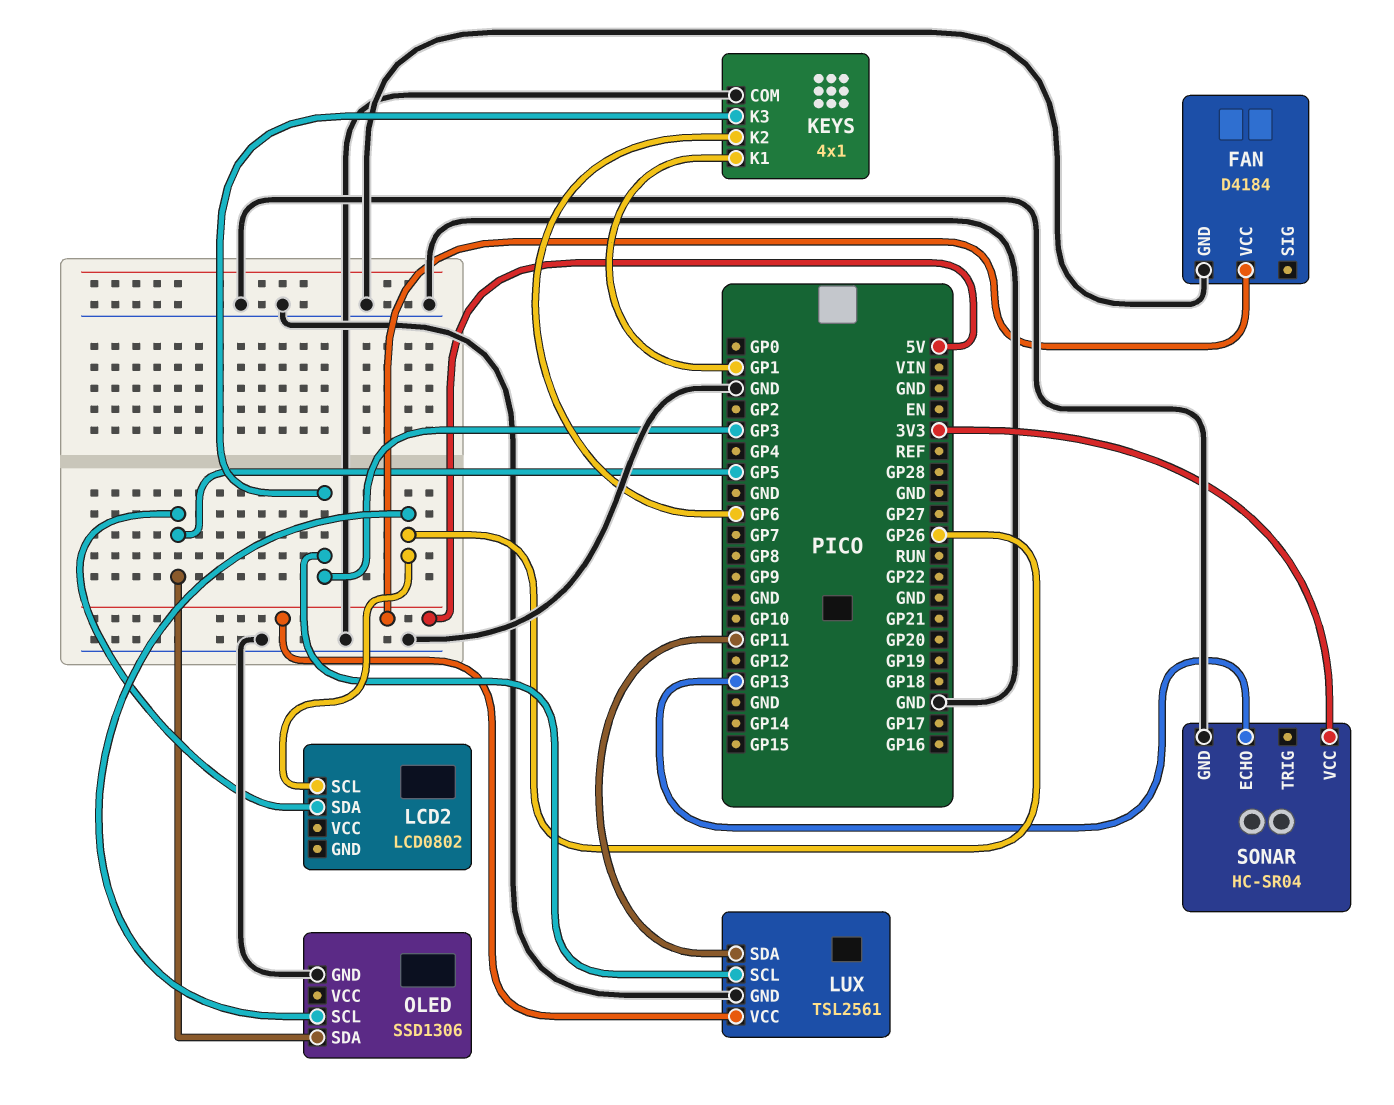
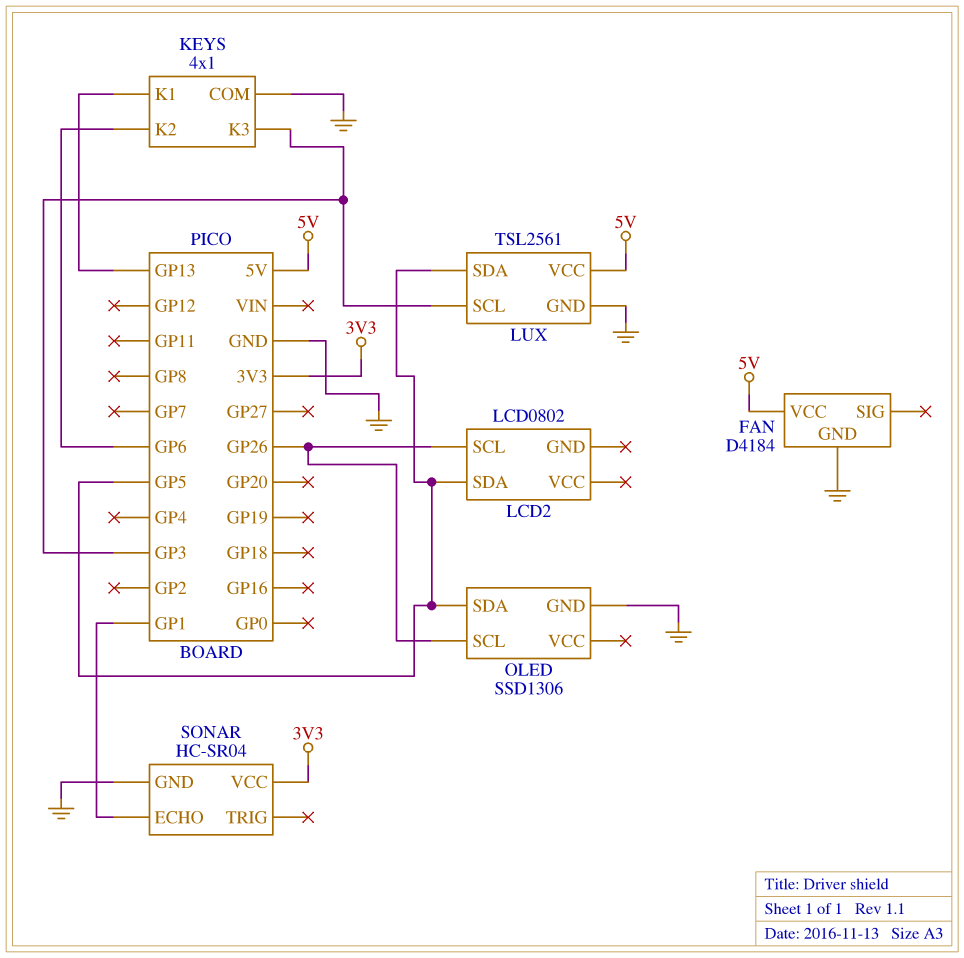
KEYS pin K1: GP1 -> GP13
LUX pin SDA: GP11 -> GP5
SONAR pin ECHO: GP13 -> GP1

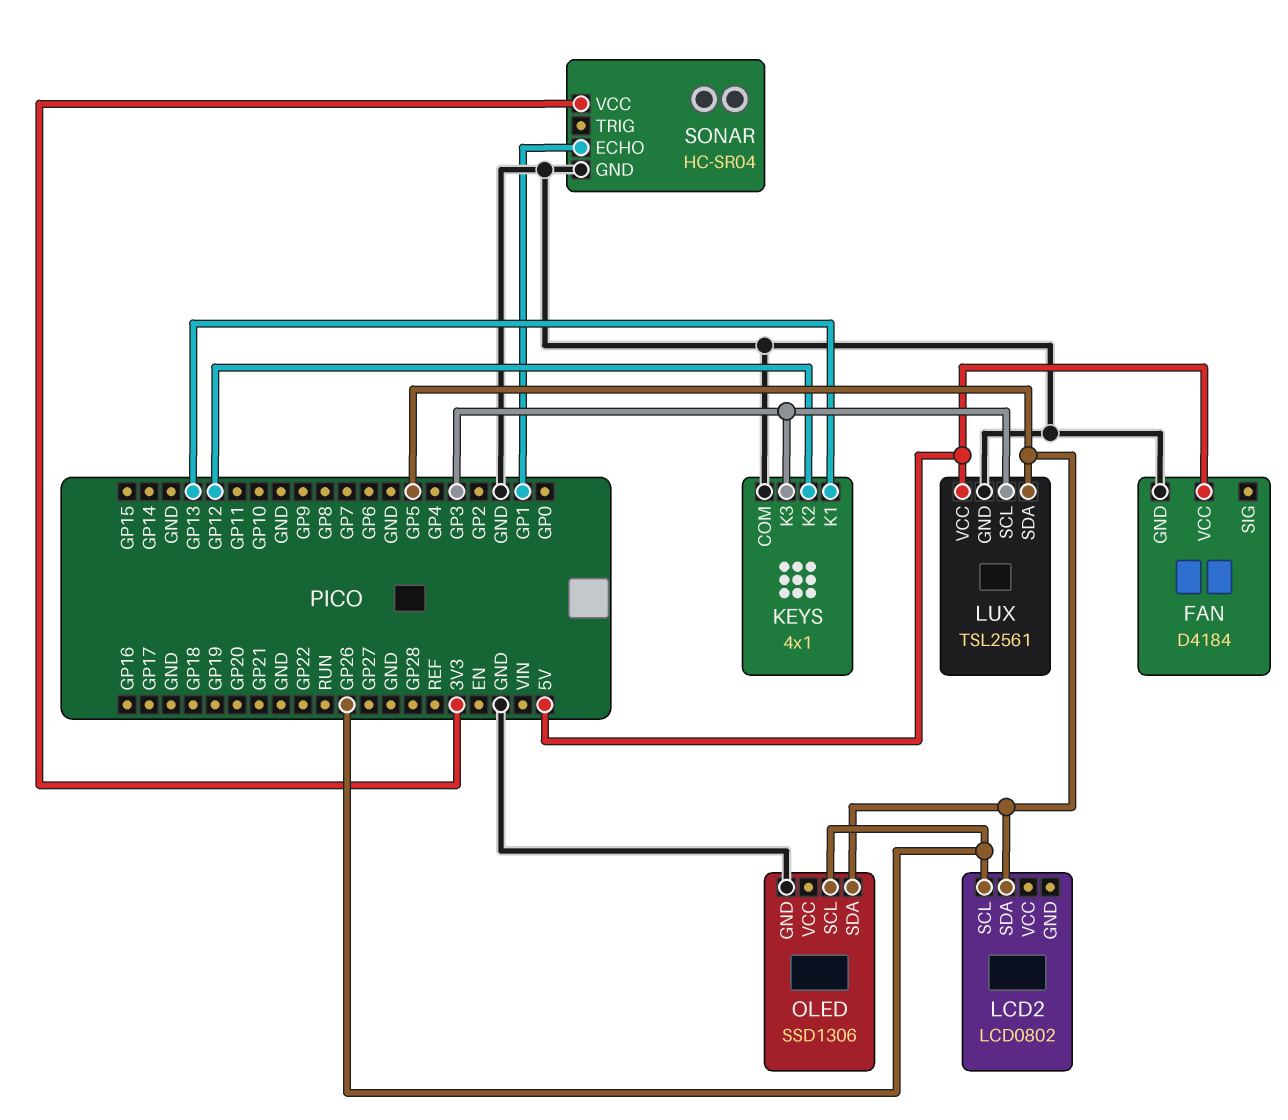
KEYS pin K2: GP6 -> GP12

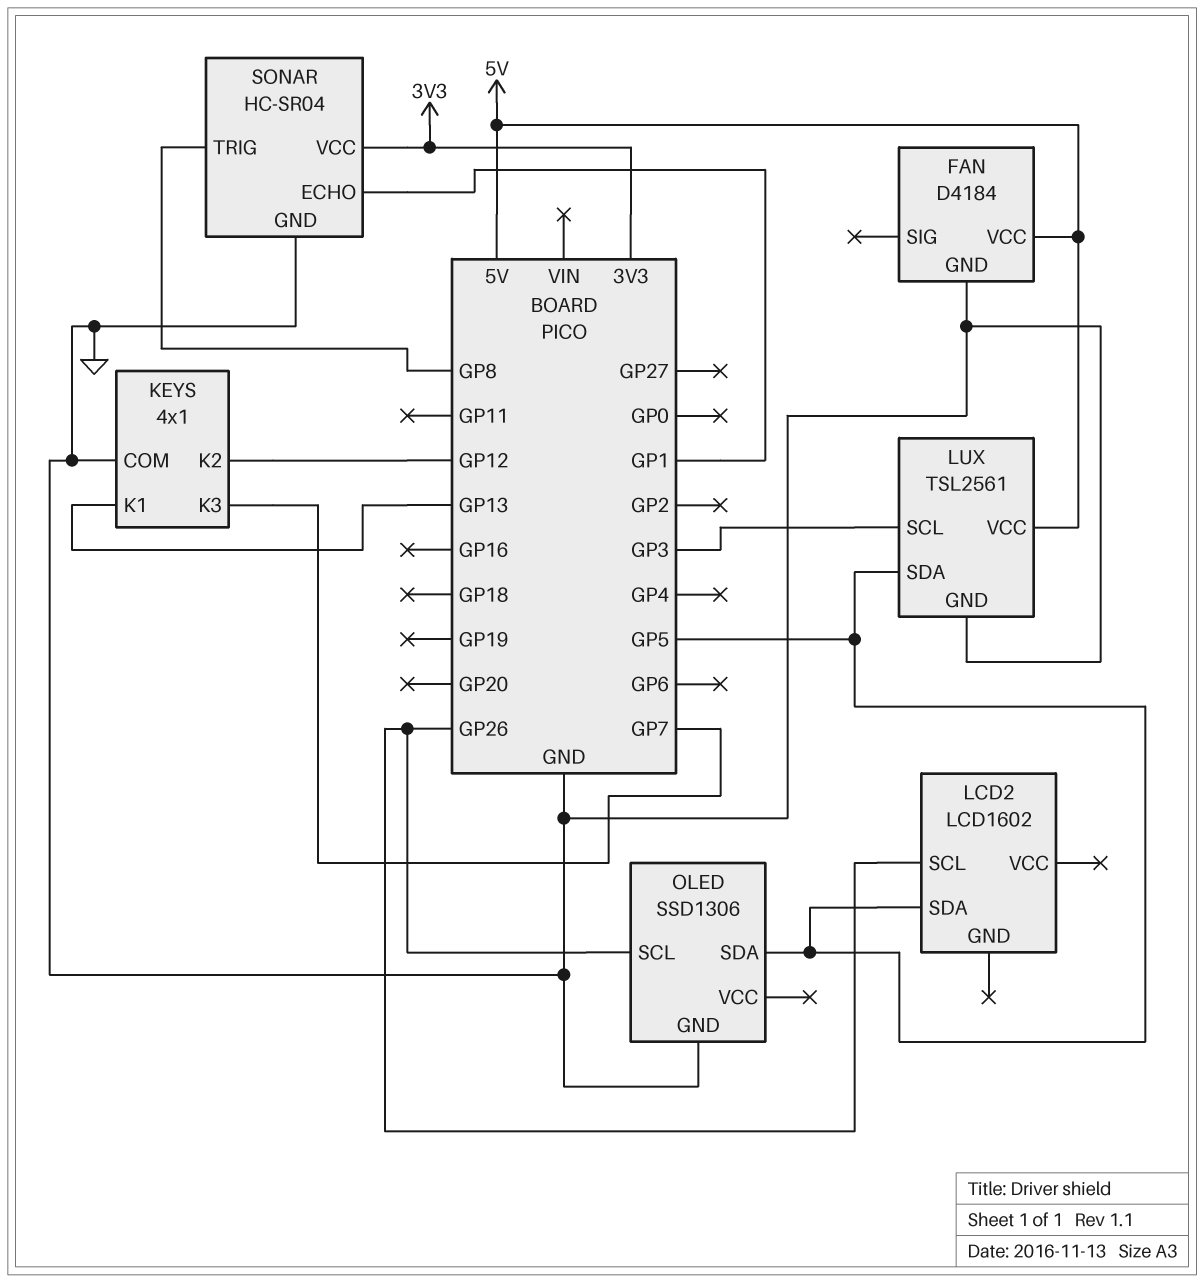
KEYS pin K3: GP3 -> GP7
LCD2: LCD0802 -> LCD1602
SONAR pin TRIG: none -> GP8

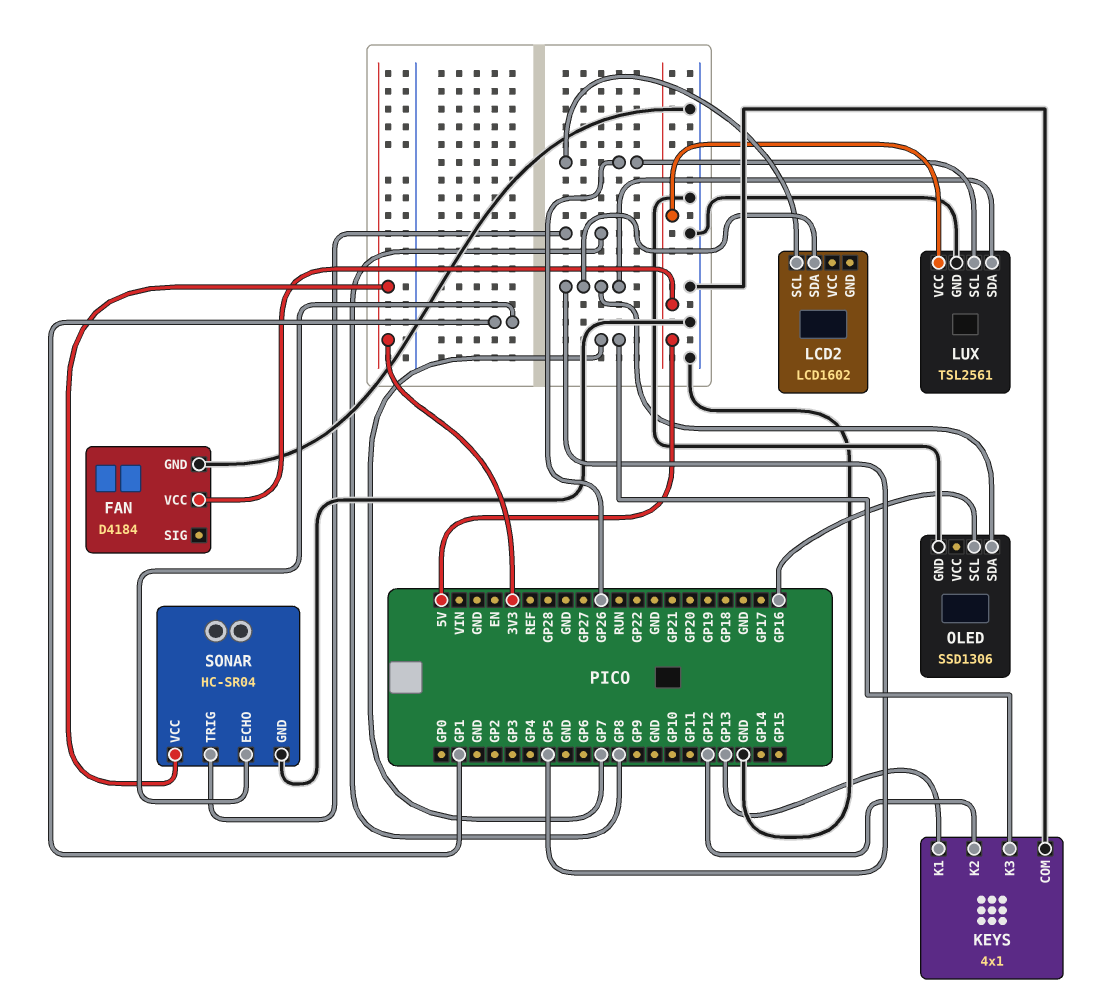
LUX pin SCL: GP3 -> GP26
OLED pin SCL: GP26 -> GP16

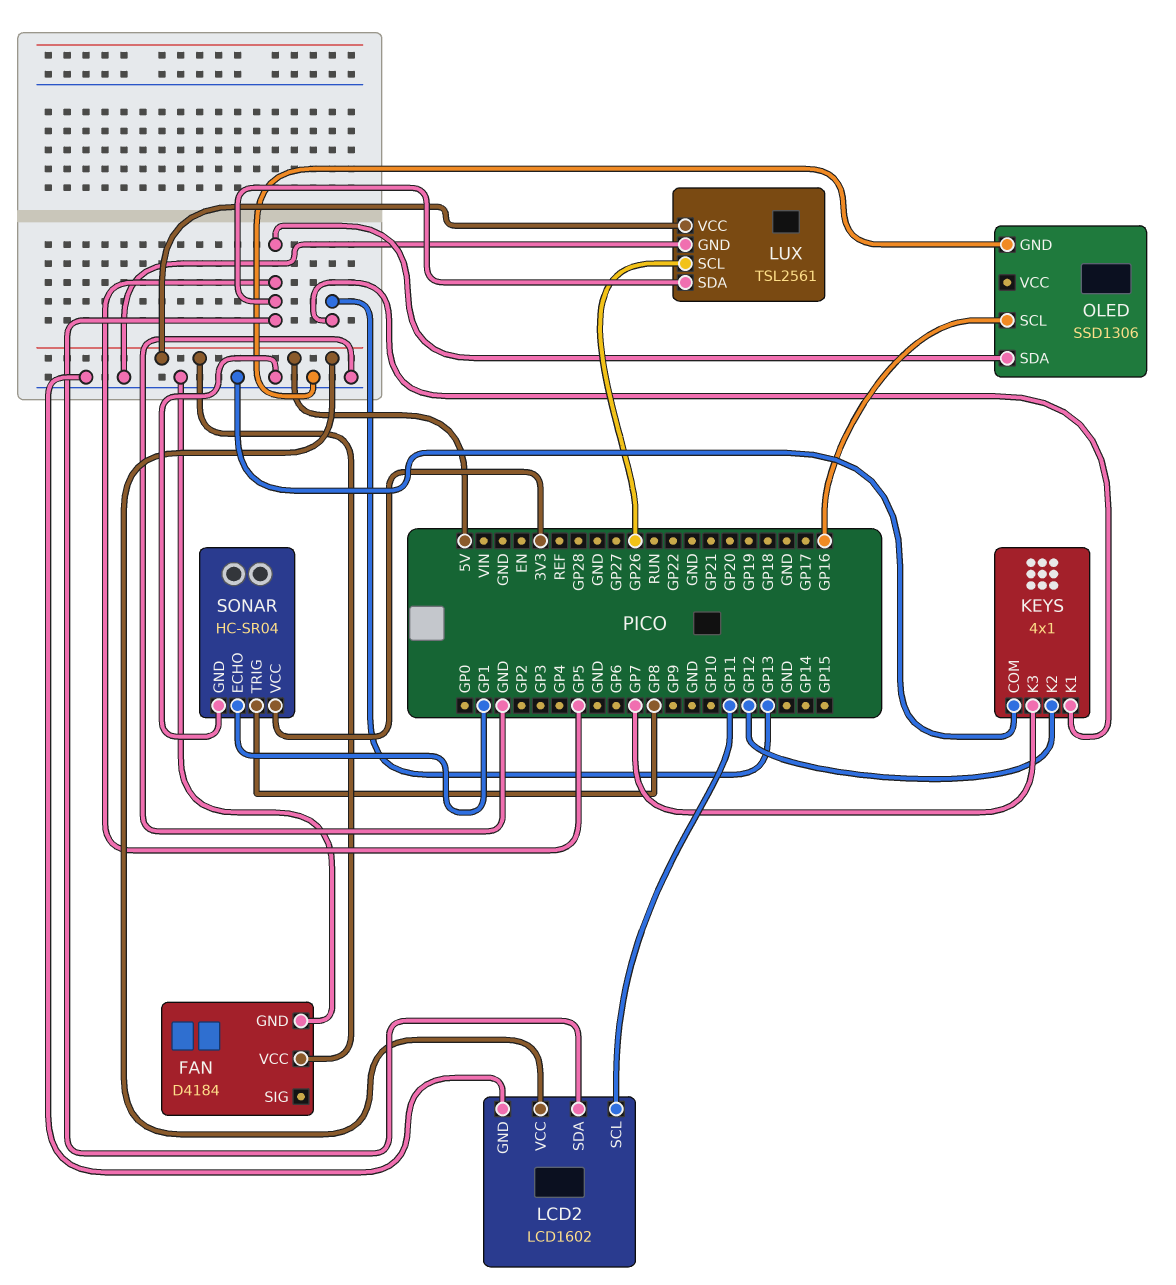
LCD2 pin GND: none -> GND
LCD2 pin SCL: GP26 -> GP11
LCD2 pin VCC: none -> 5V

